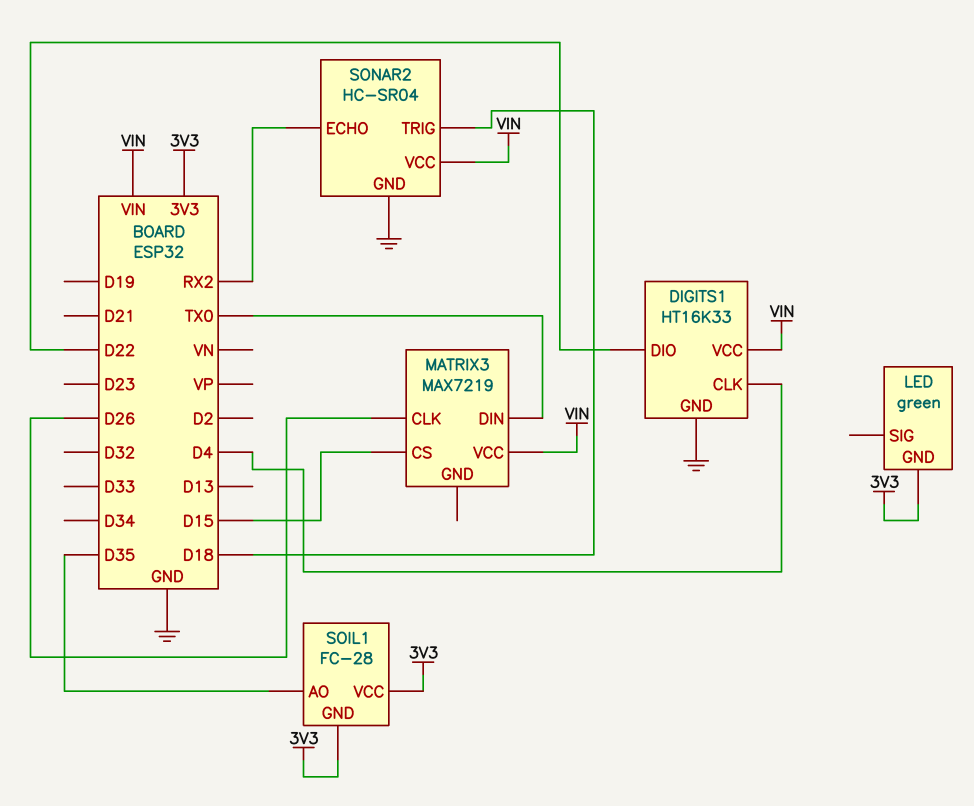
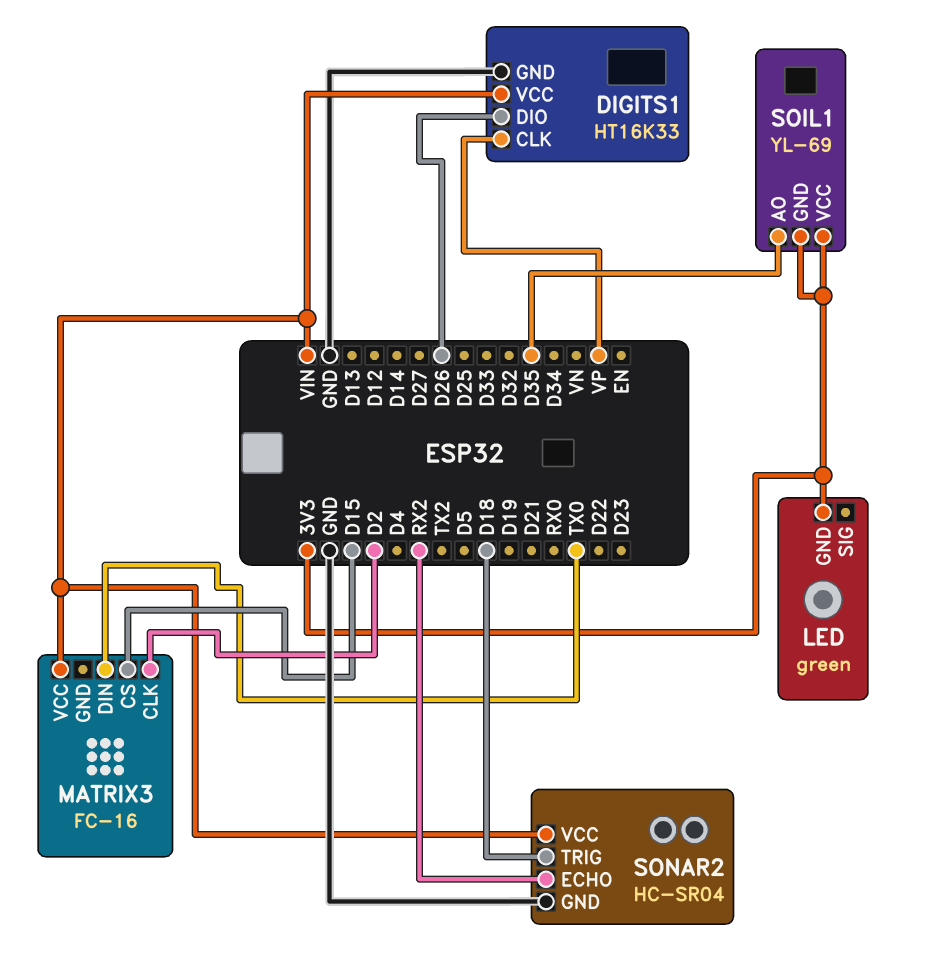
DIGITS1 pin CLK: D4 -> VP
DIGITS1 pin DIO: D22 -> D26
MATRIX3: MAX7219 -> FC-16
MATRIX3 pin CLK: D26 -> D2
SOIL1: FC-28 -> YL-69

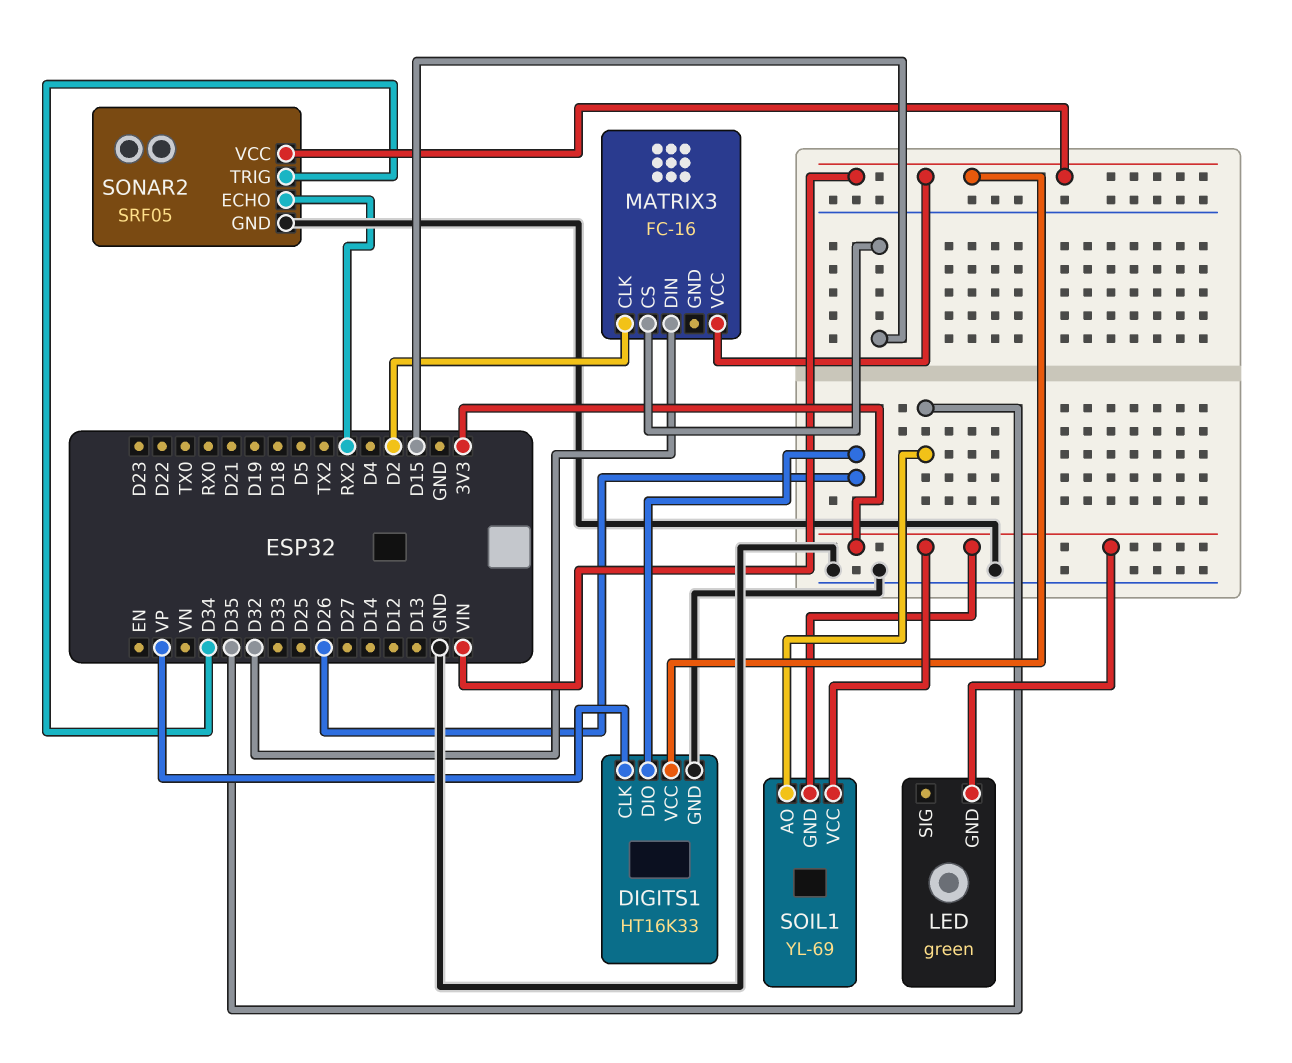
MATRIX3 pin DIN: TX0 -> D32
SONAR2: HC-SR04 -> SRF05
SONAR2 pin TRIG: D18 -> D34

